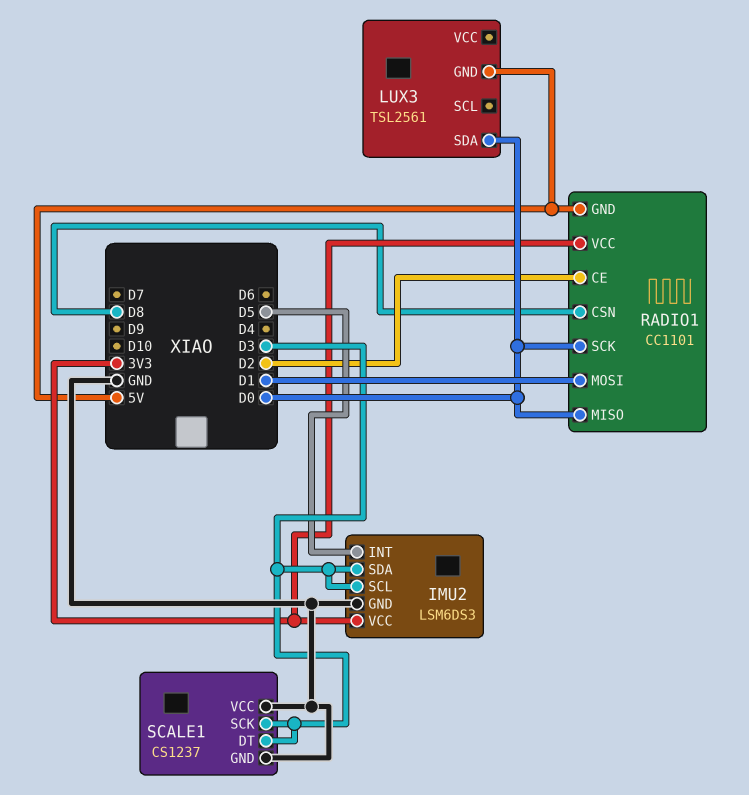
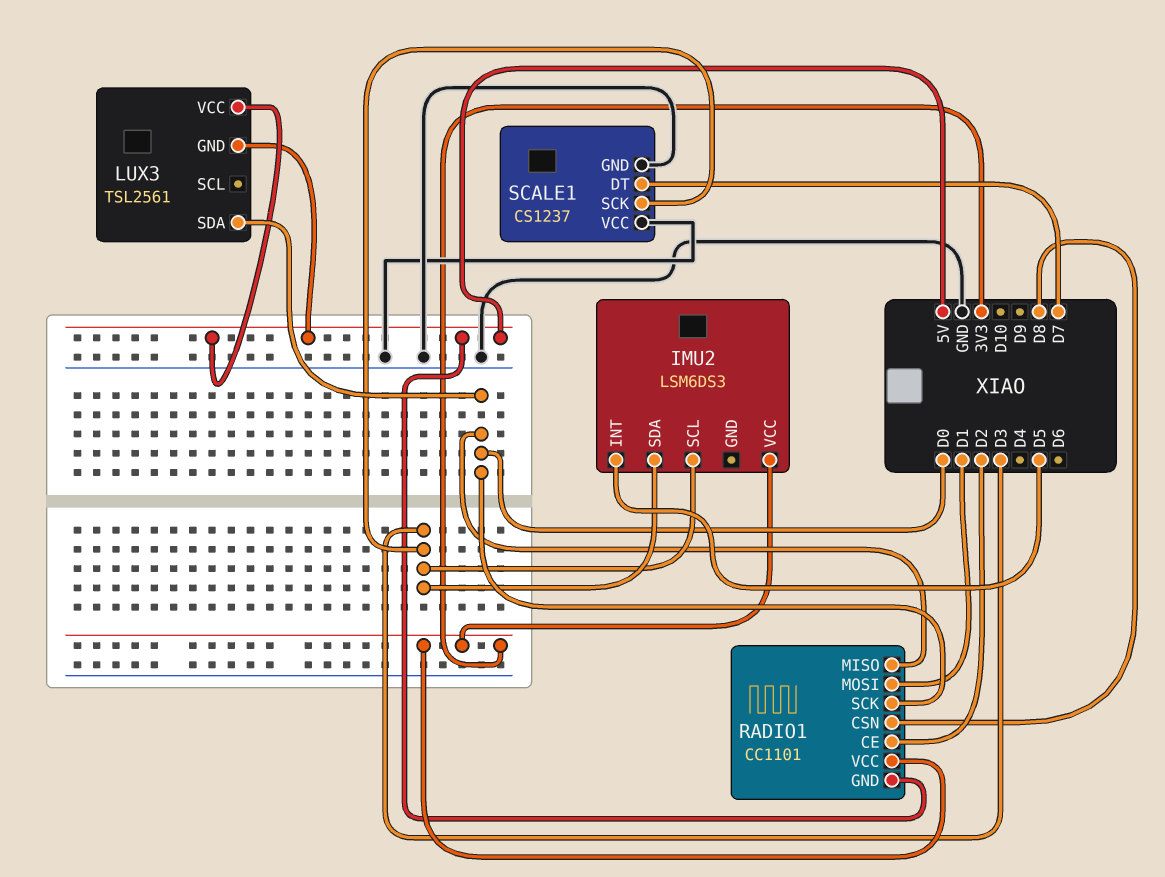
IMU2 pin GND: GND -> none
LUX3 pin VCC: none -> 5V
SCALE1 pin DT: D3 -> D7

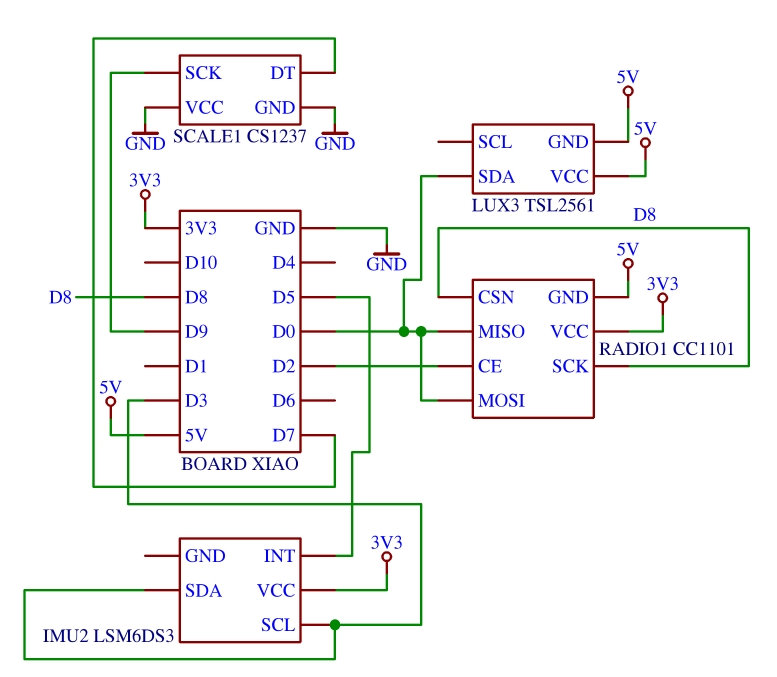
RADIO1 pin MOSI: D1 -> D0
RADIO1 pin SCK: D0 -> D8
SCALE1 pin SCK: D3 -> D9

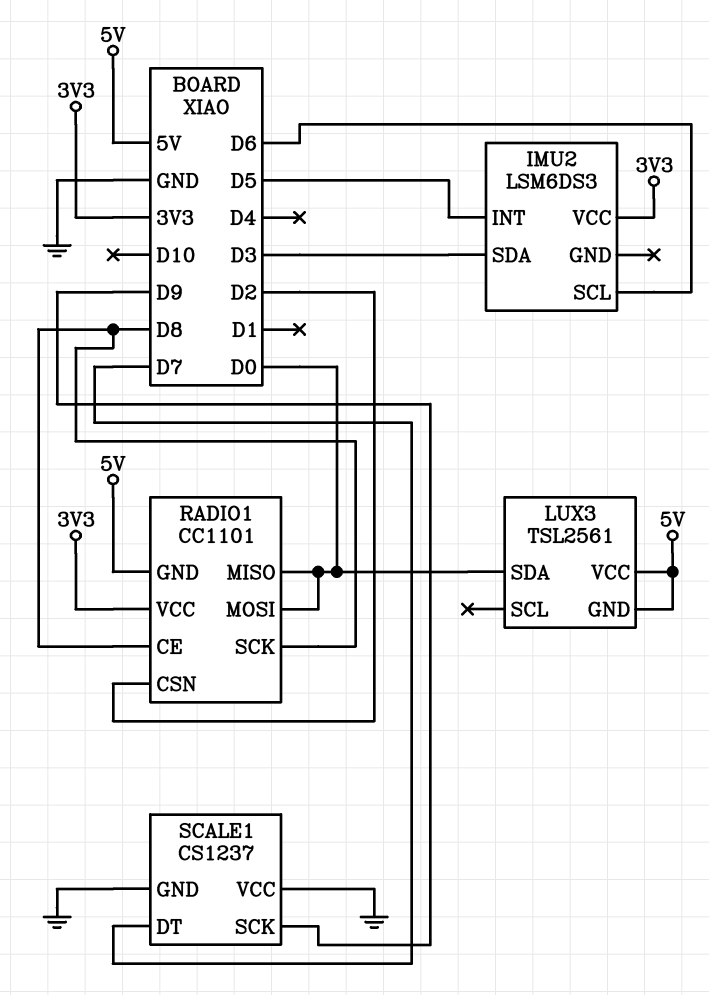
IMU2 pin SCL: D3 -> D6
RADIO1 pin CE: D2 -> D8
RADIO1 pin CSN: D8 -> D2

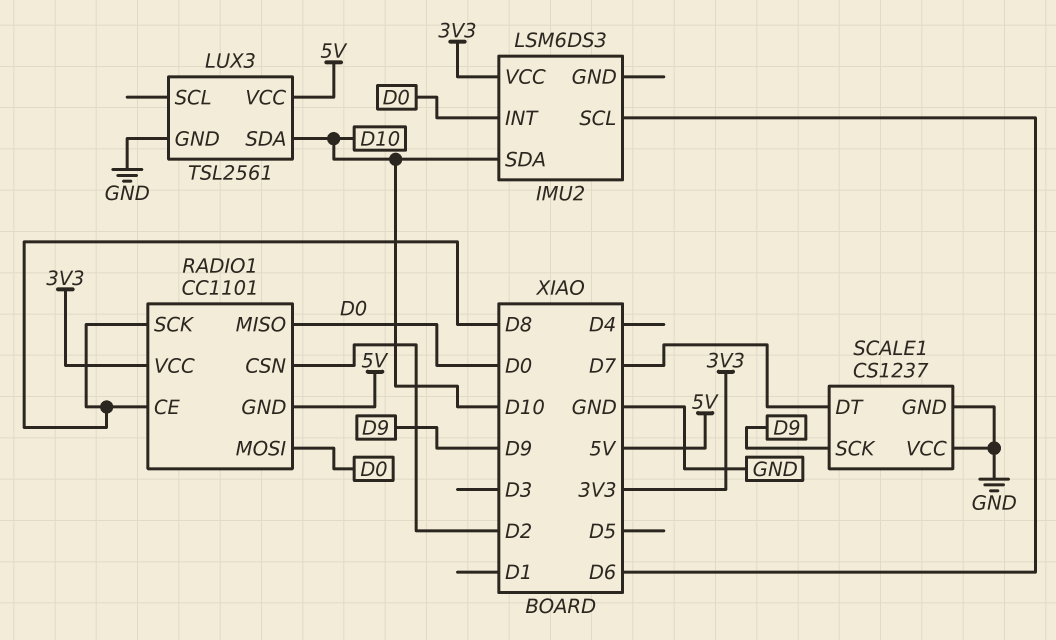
IMU2 pin INT: D5 -> D0
IMU2 pin SDA: D3 -> D10
LUX3 pin GND: 5V -> GND
LUX3 pin SDA: D0 -> D10

